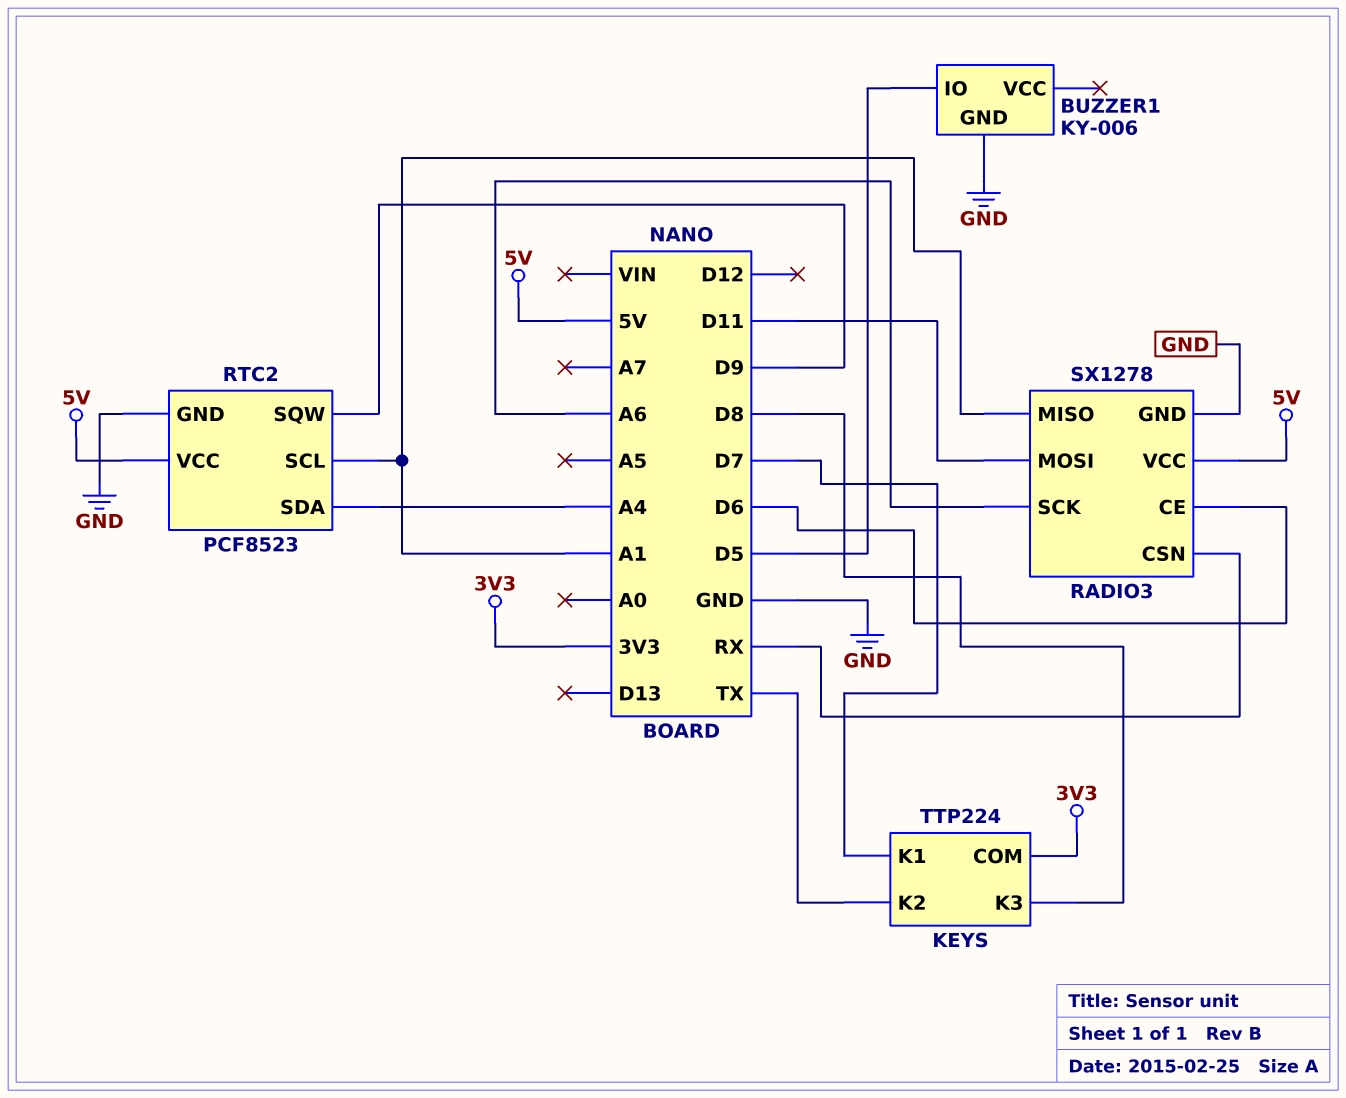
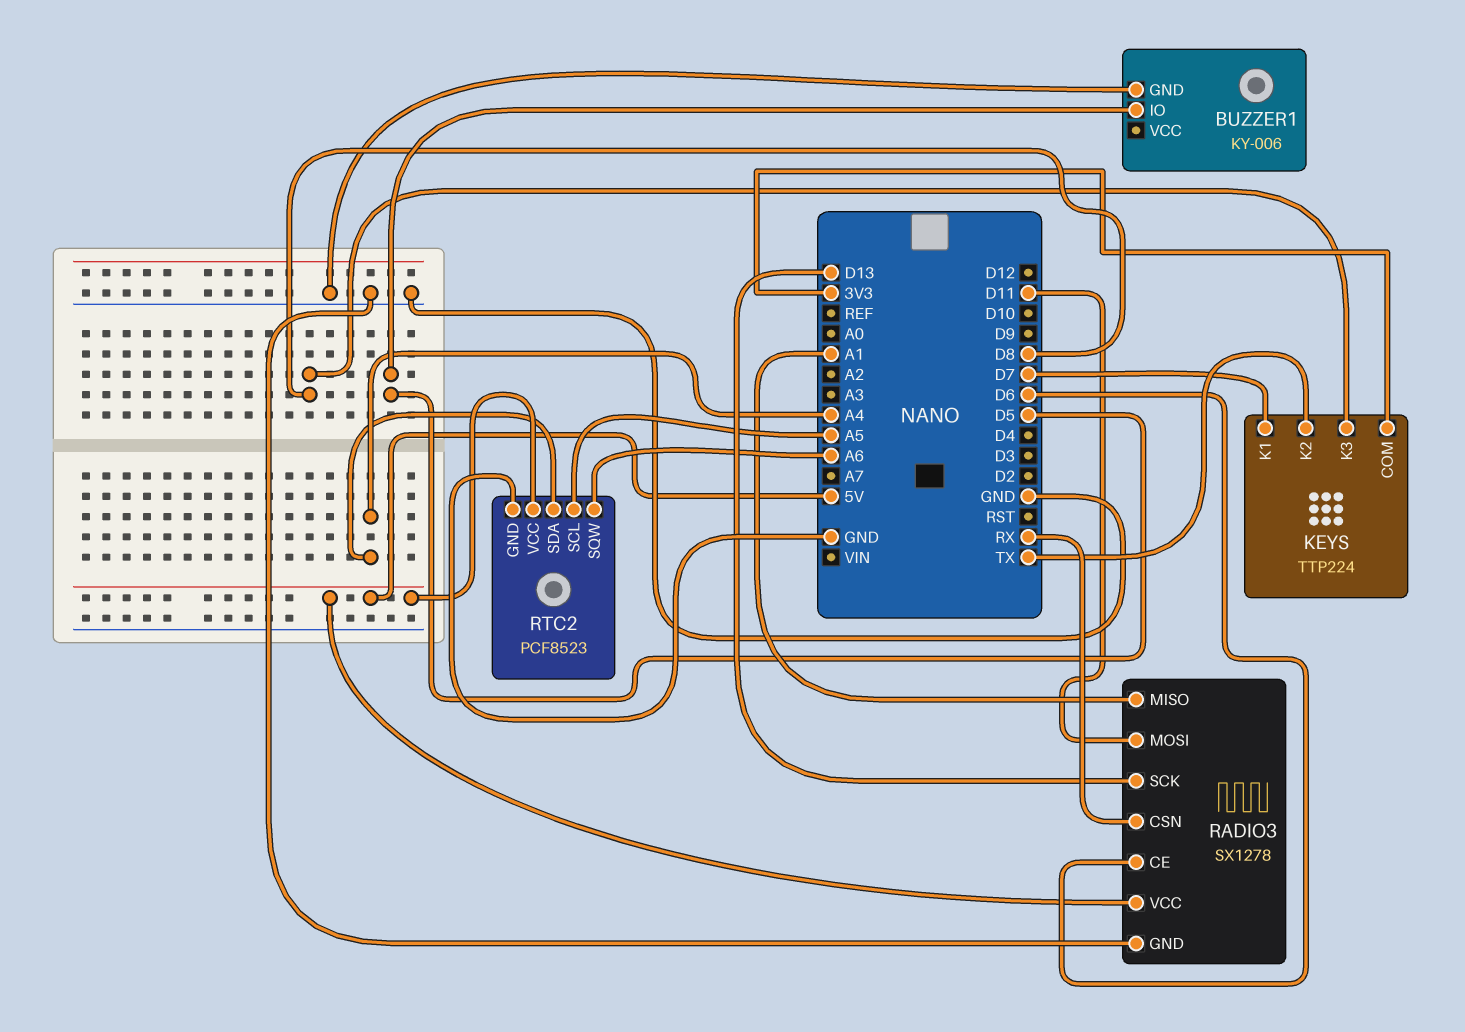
RADIO3 pin SCK: A6 -> D13
RTC2 pin SCL: A1 -> A5
RTC2 pin SQW: D9 -> A6

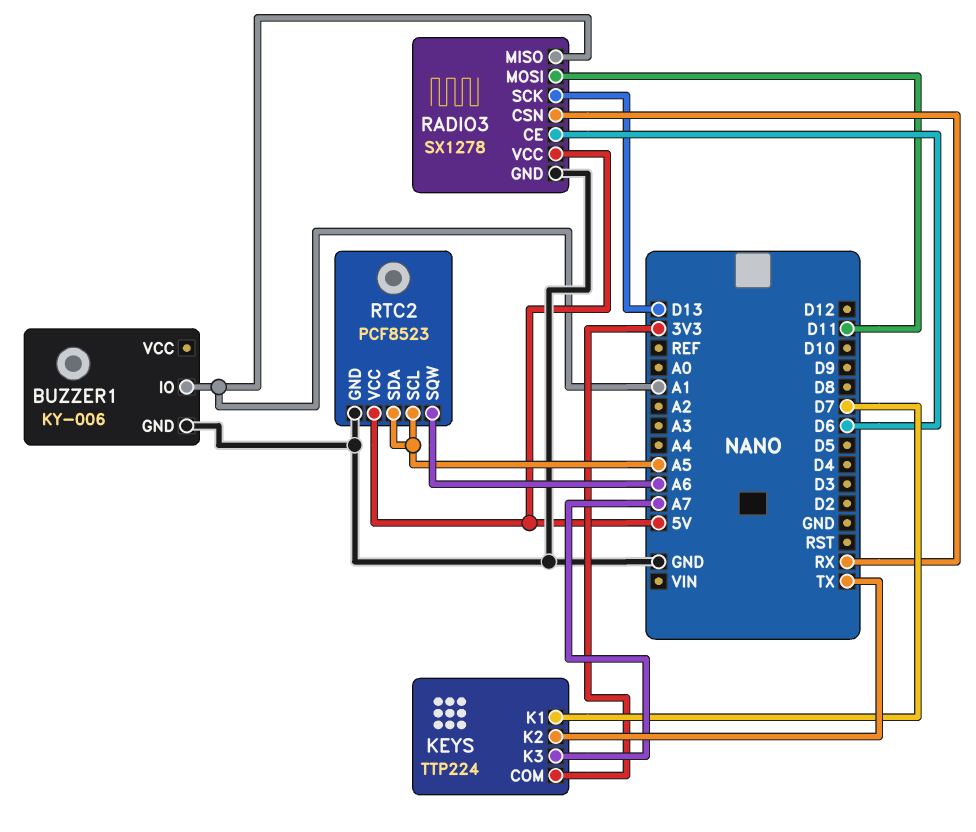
BUZZER1 pin IO: D5 -> A1
KEYS pin K3: D8 -> A7
RTC2 pin SDA: A4 -> A5

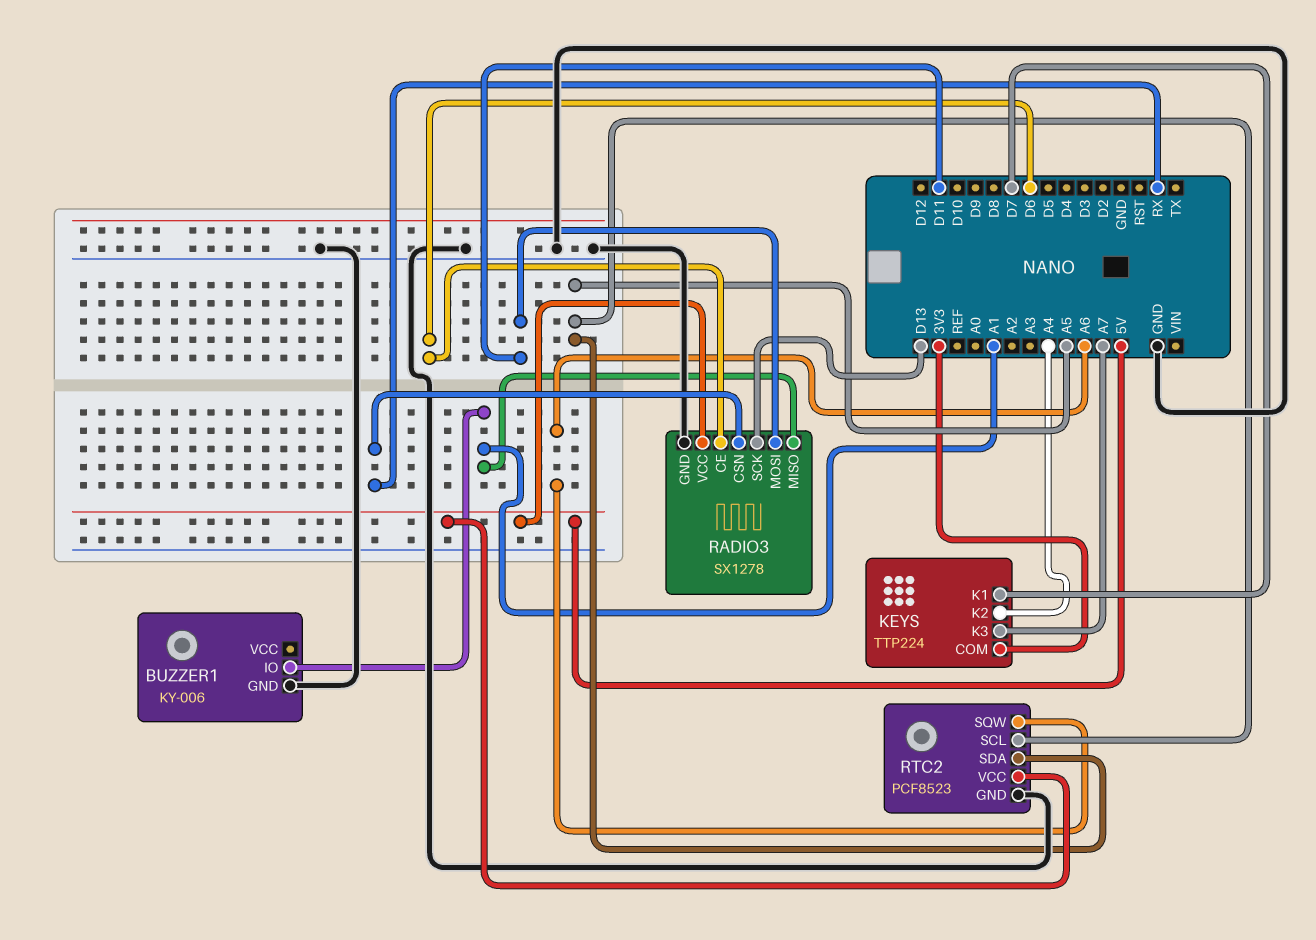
KEYS pin K2: TX -> A4

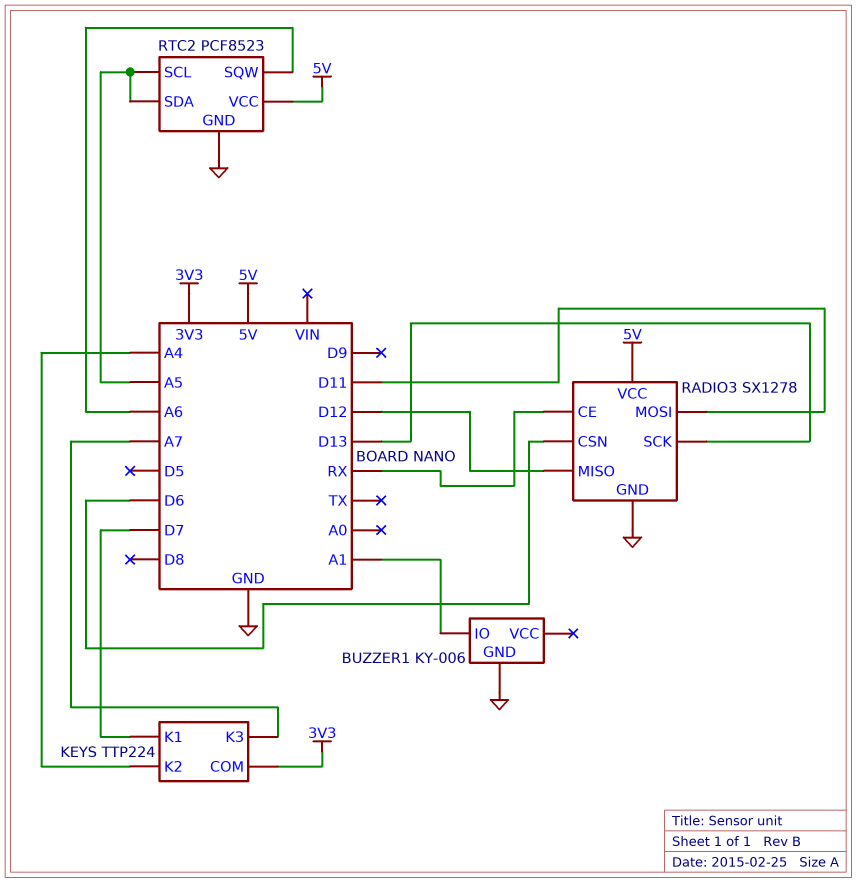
RADIO3 pin CE: D6 -> RX
RADIO3 pin CSN: RX -> D6
RADIO3 pin MISO: A1 -> D12

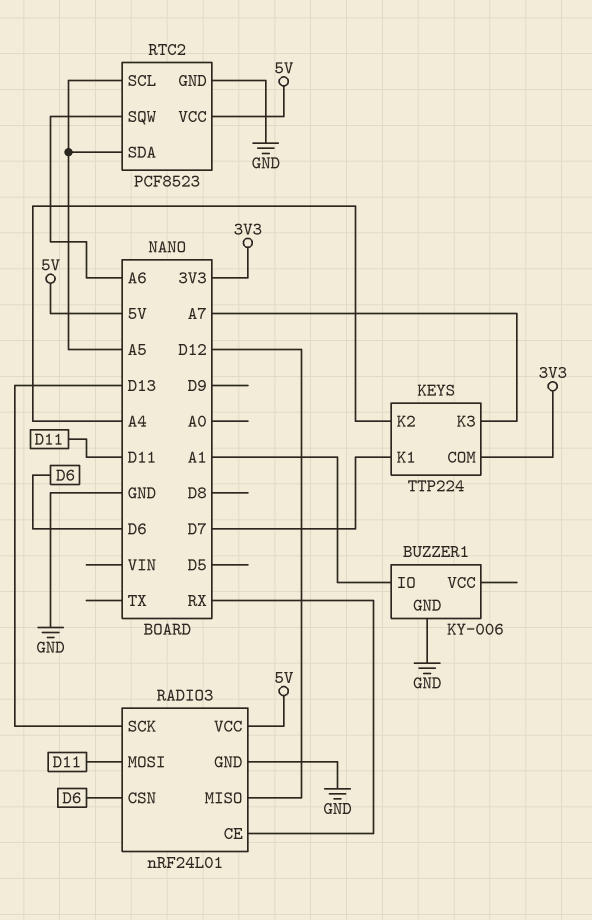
RADIO3: SX1278 -> nRF24L01

